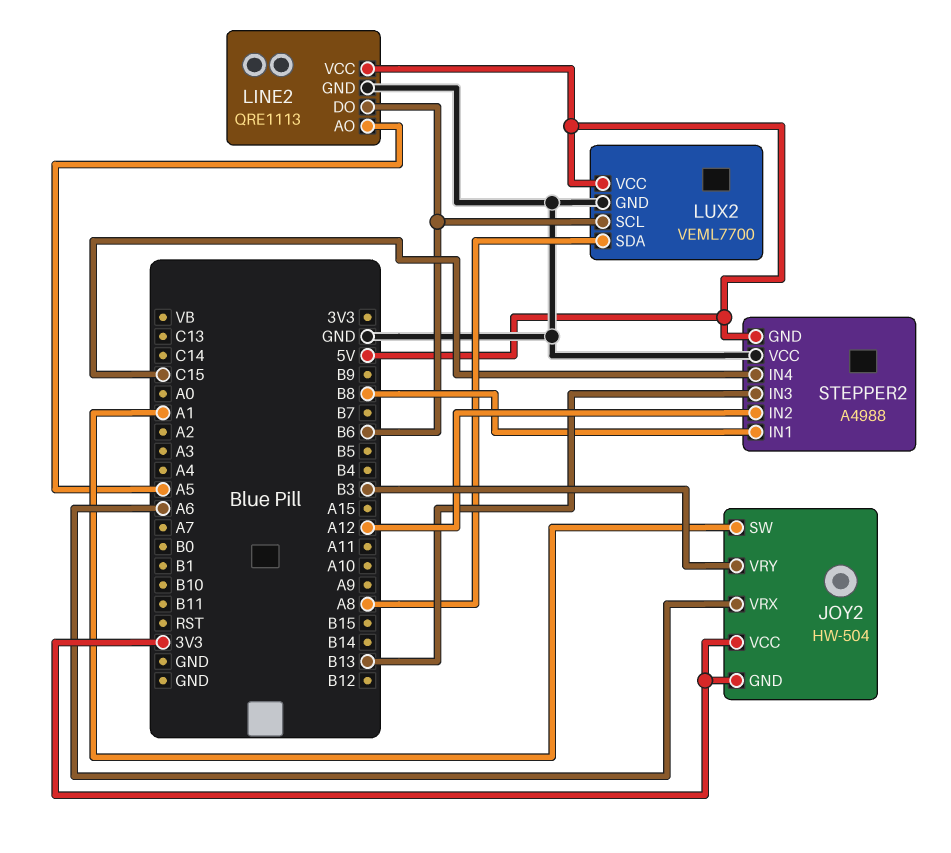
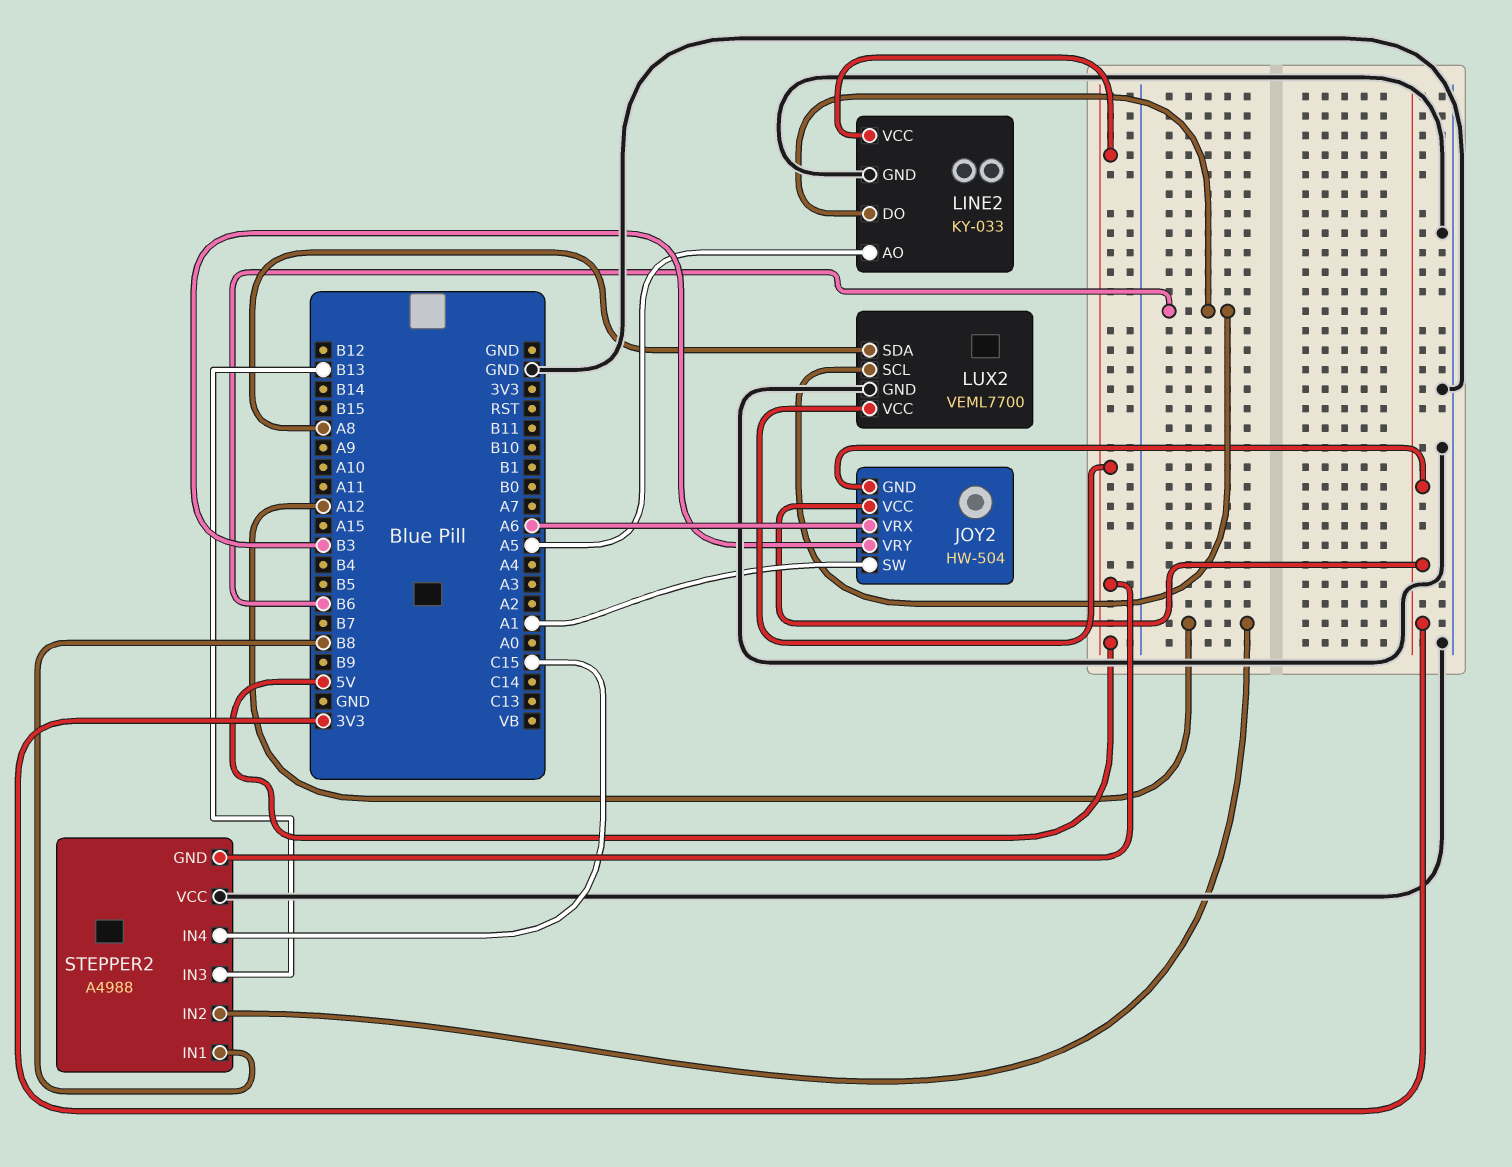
LINE2: QRE1113 -> KY-033

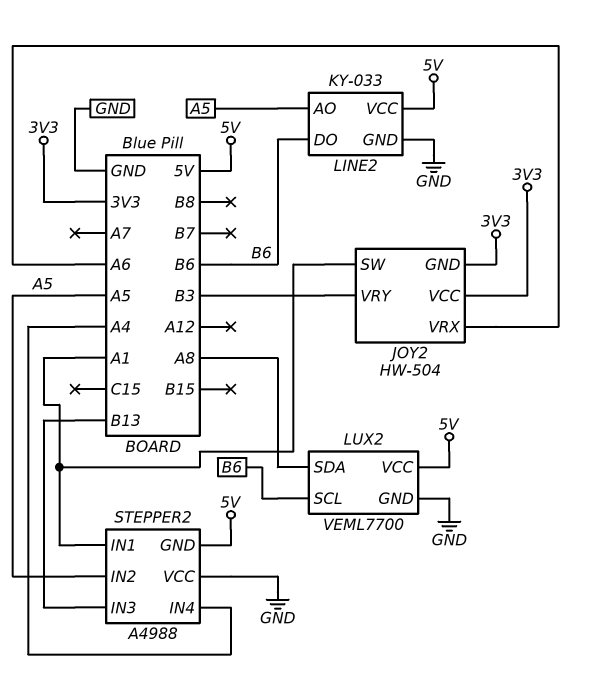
STEPPER2 pin IN1: B8 -> A1
STEPPER2 pin IN2: A12 -> A5
STEPPER2 pin IN4: C15 -> A4

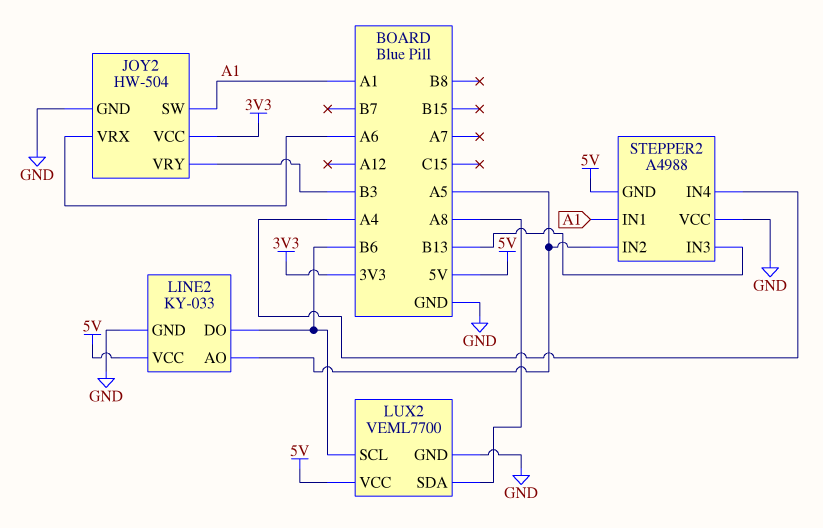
JOY2 pin GND: 3V3 -> GND

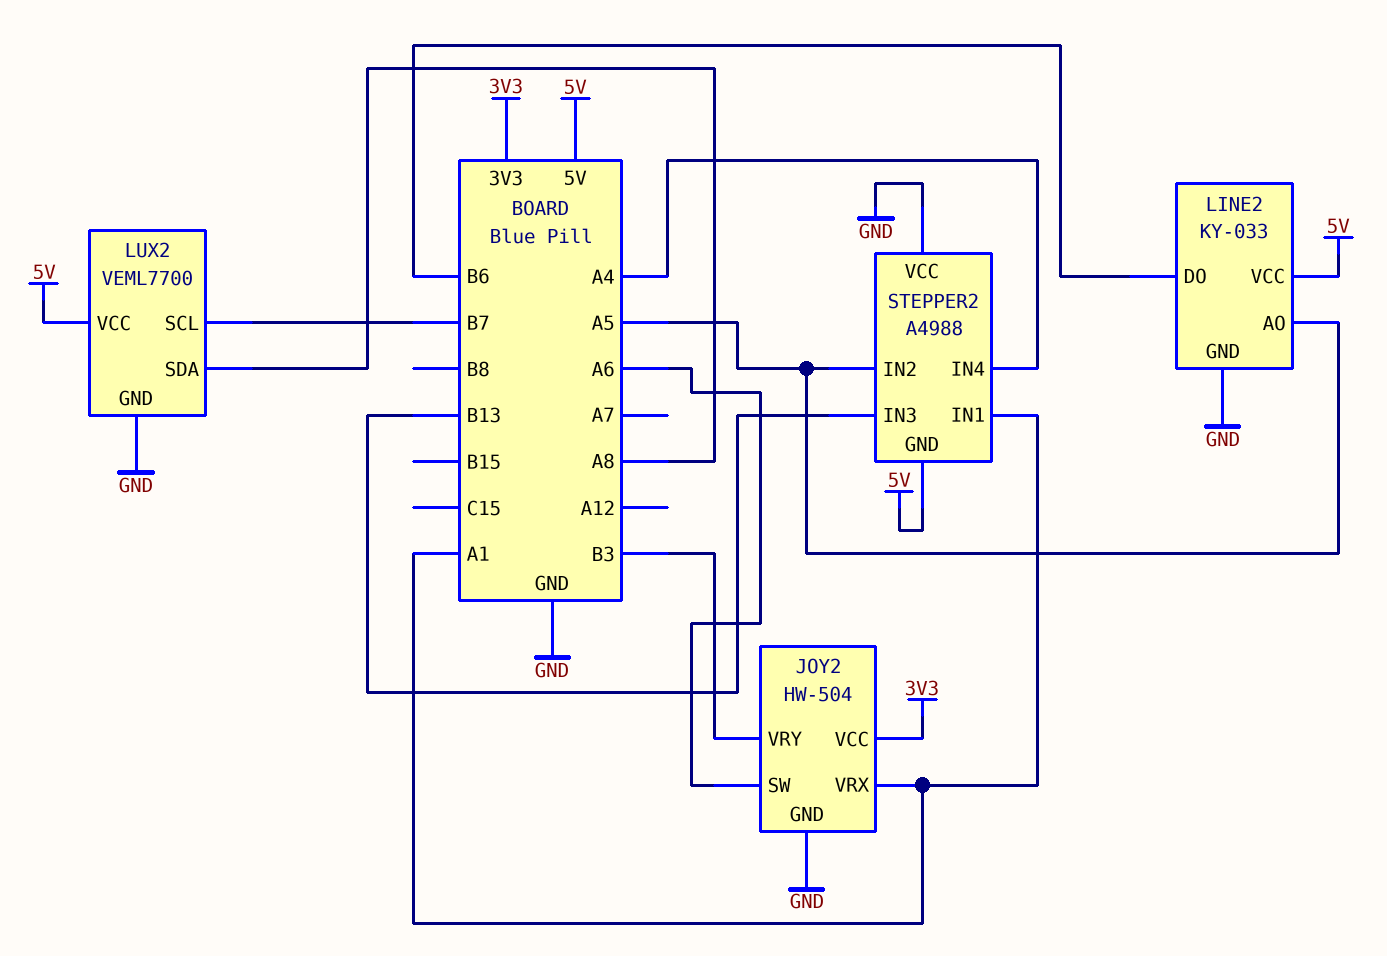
JOY2 pin SW: A1 -> A6
JOY2 pin VRX: A6 -> A1
LUX2 pin SCL: B6 -> B7

